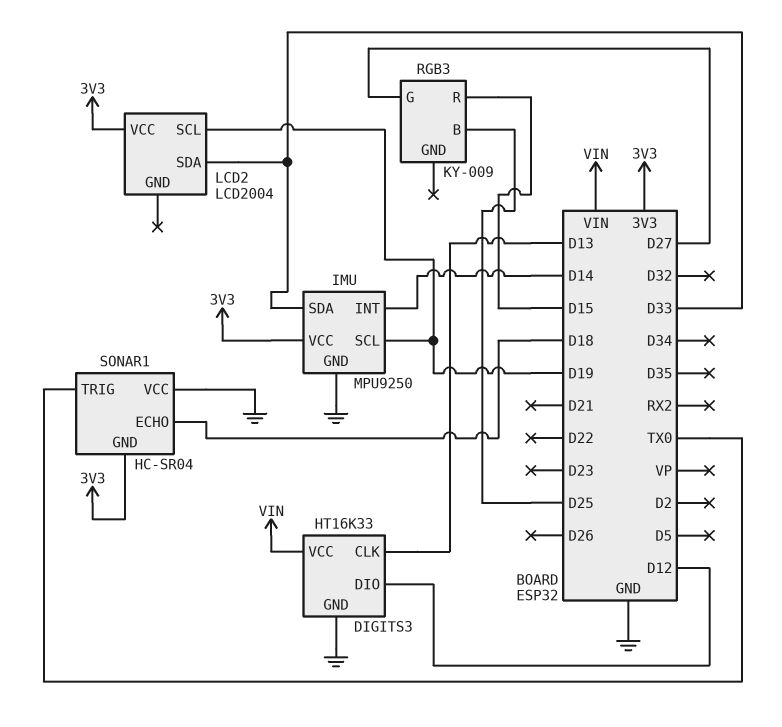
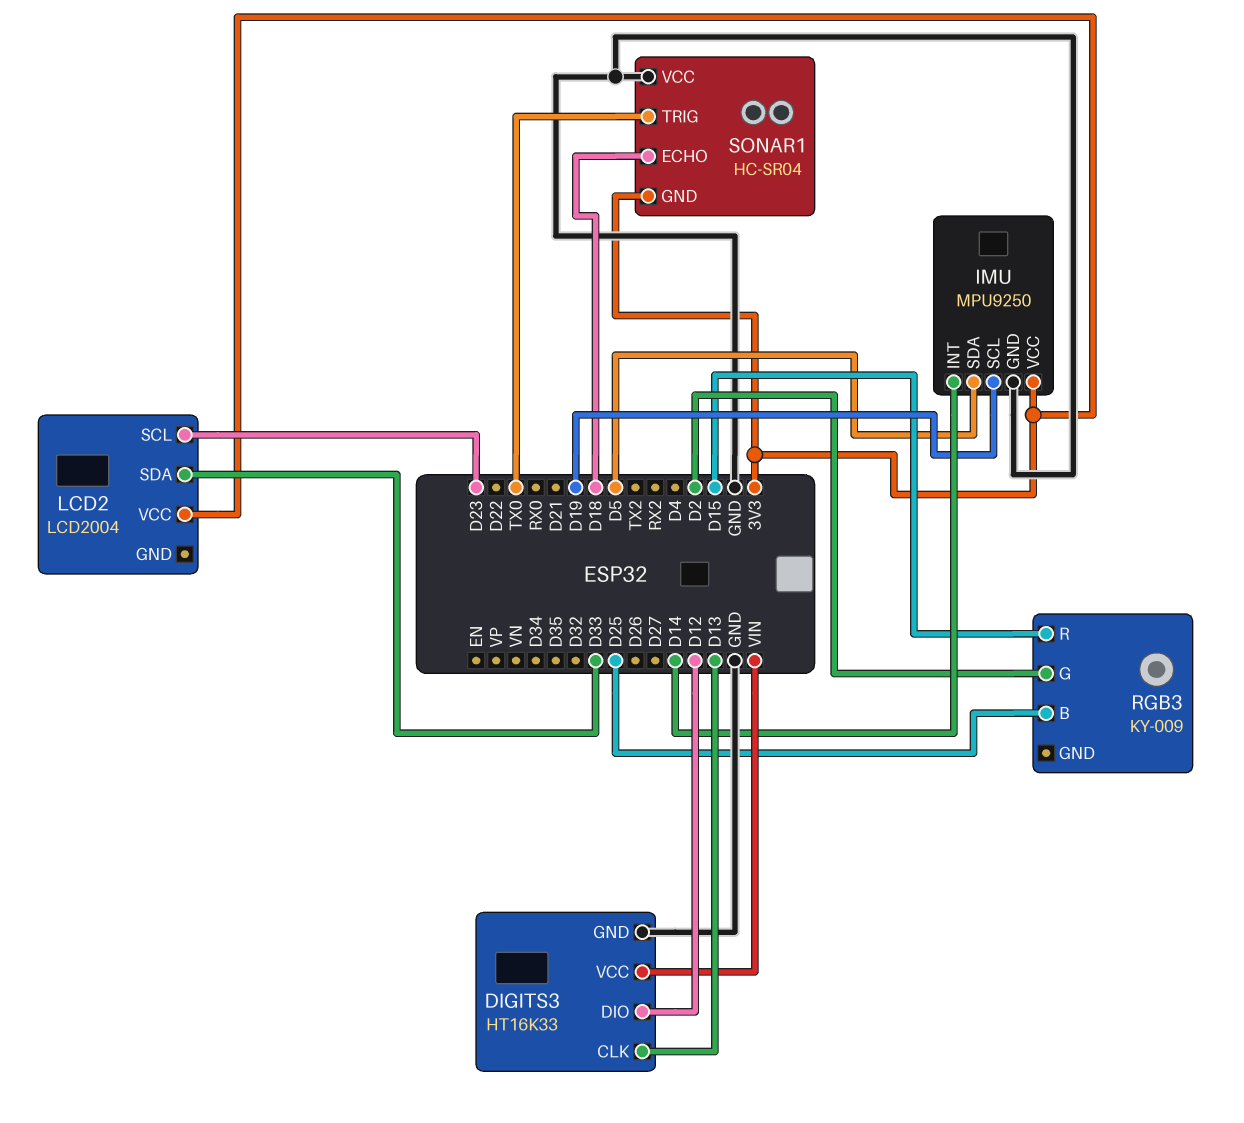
IMU pin SDA: D33 -> D5
LCD2 pin SCL: D19 -> D23
RGB3 pin G: D27 -> D2

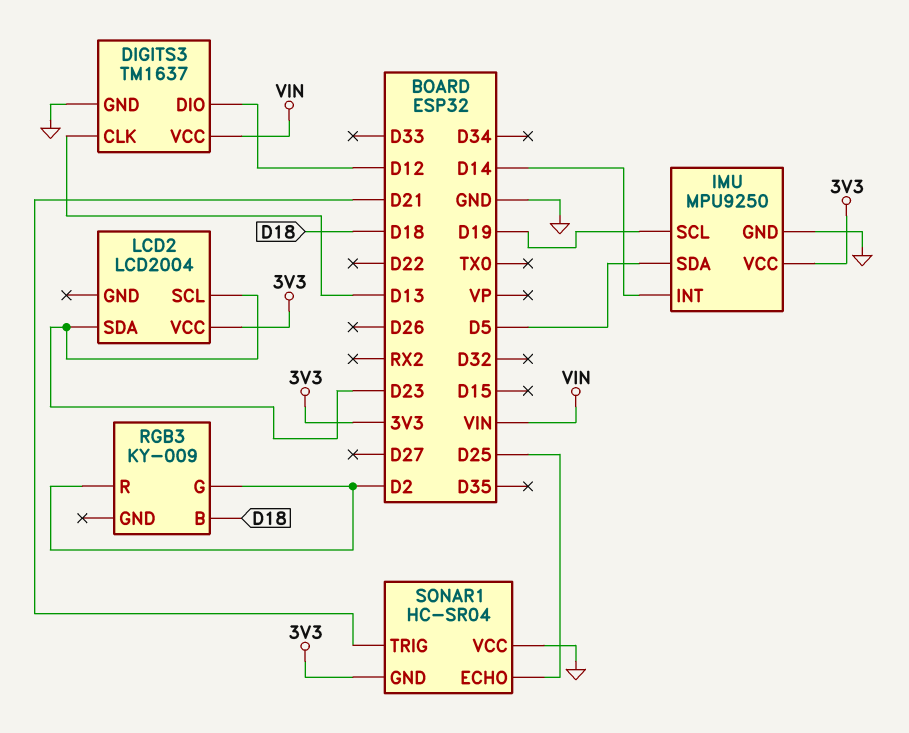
DIGITS3: HT16K33 -> TM1637
LCD2 pin SDA: D33 -> D23
RGB3 pin B: D25 -> D18
RGB3 pin R: D15 -> D2
SONAR1 pin ECHO: D18 -> D25
SONAR1 pin TRIG: TX0 -> D21

